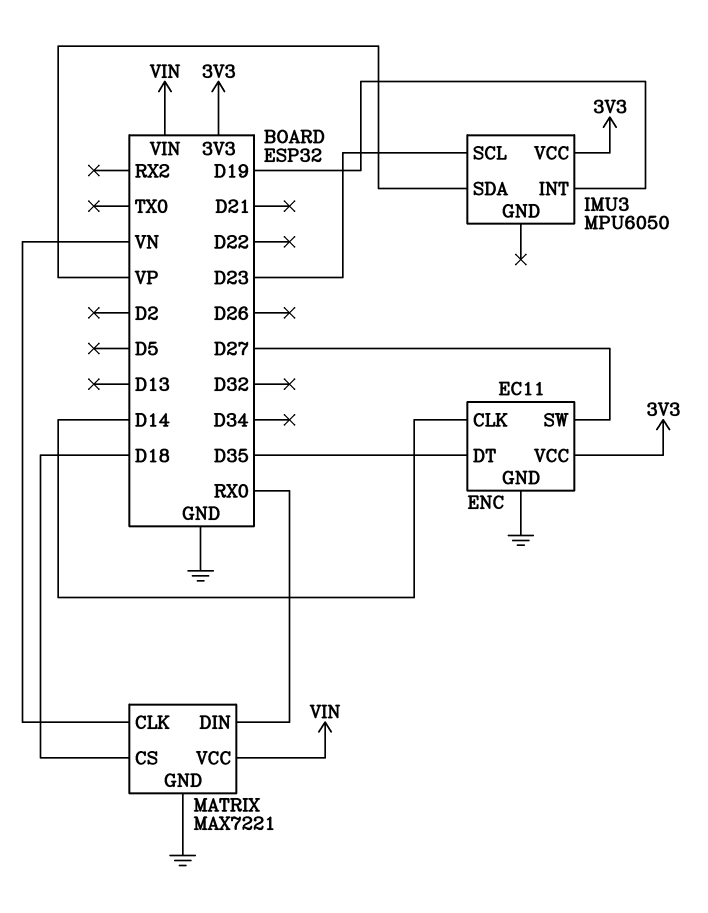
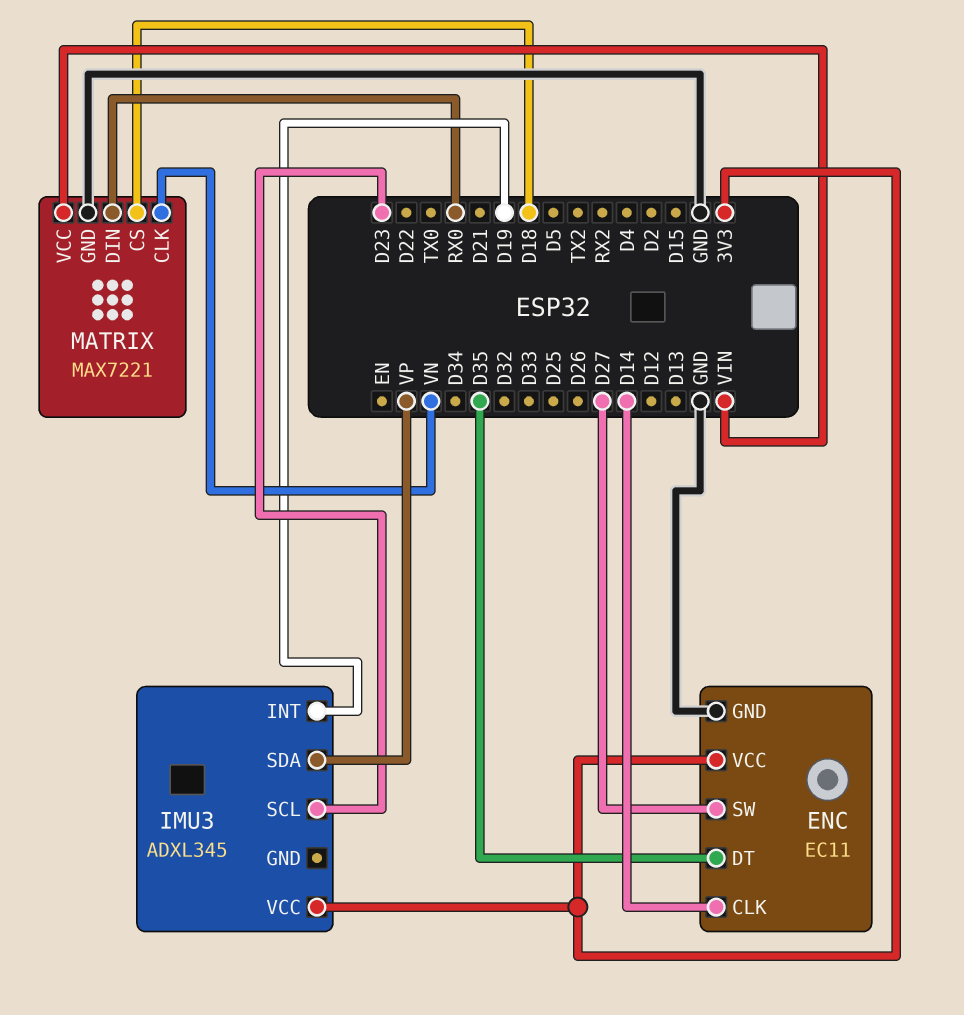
IMU3: MPU6050 -> ADXL345

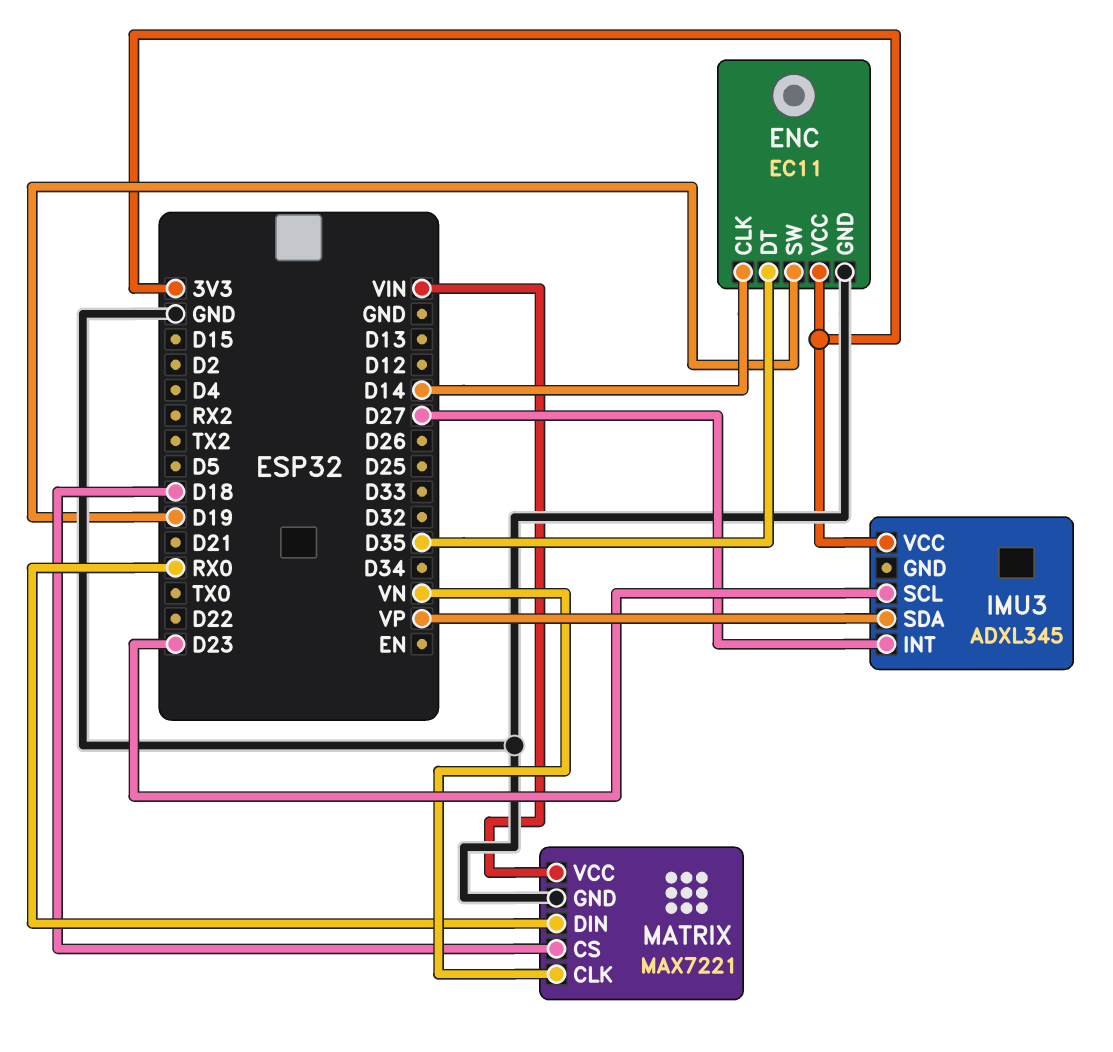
ENC pin SW: D27 -> D19
IMU3 pin INT: D19 -> D27

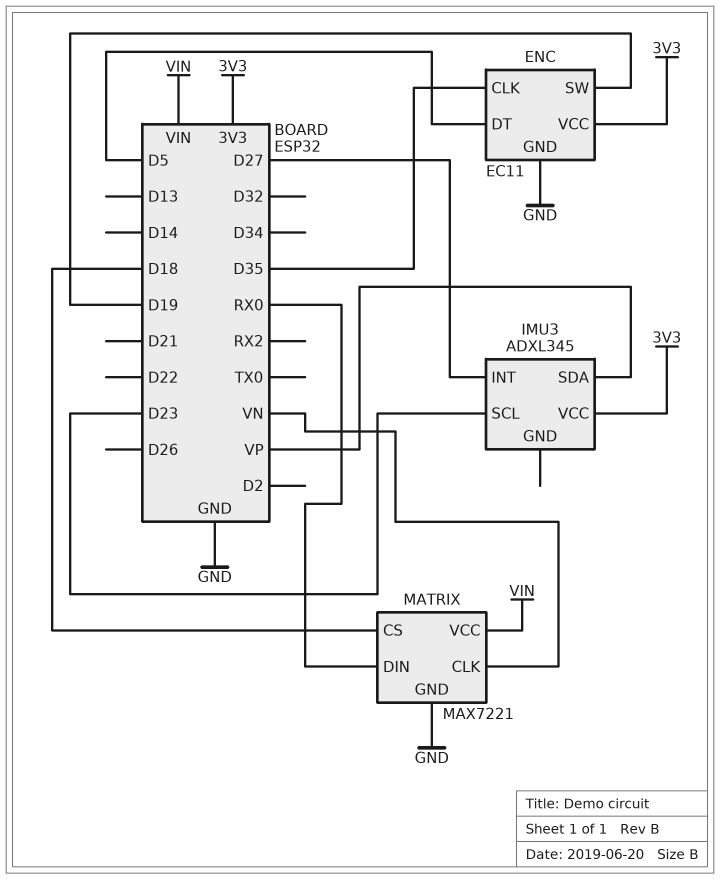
ENC pin CLK: D14 -> D35
ENC pin DT: D35 -> D5

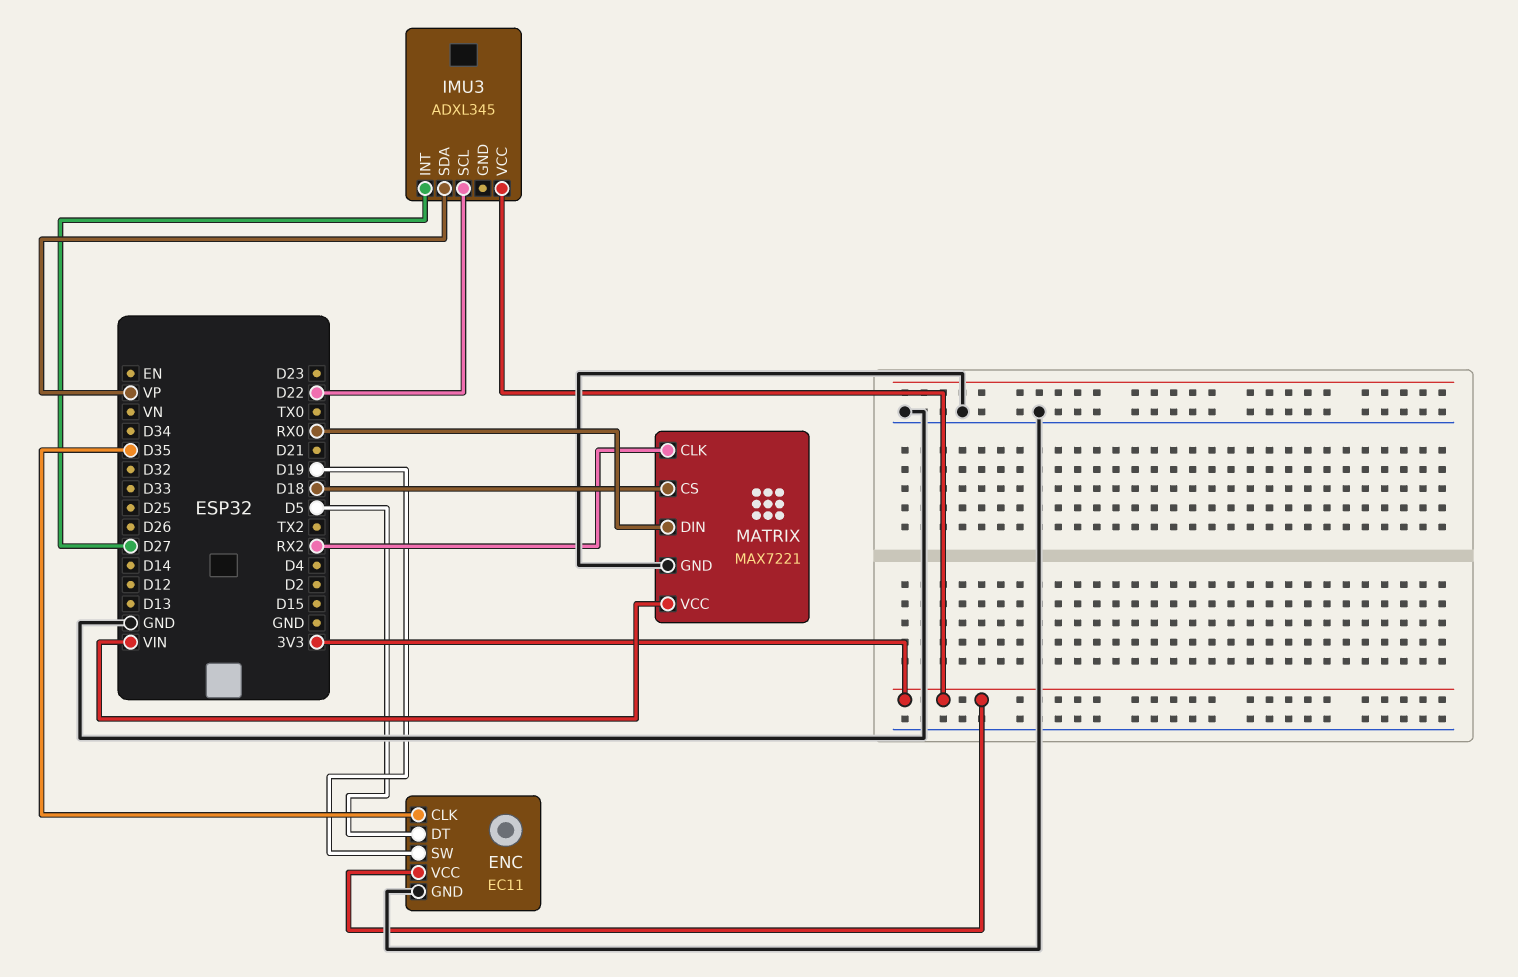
IMU3 pin SCL: D23 -> D22
MATRIX pin CLK: VN -> RX2

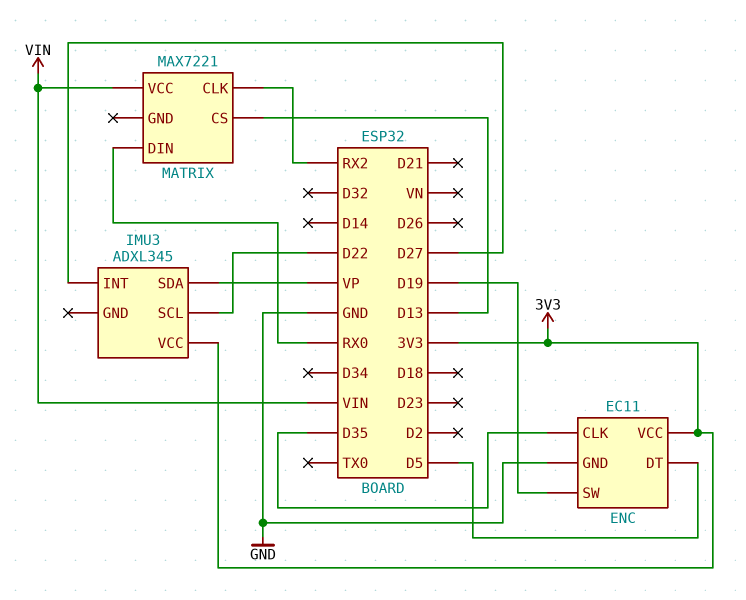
MATRIX pin CS: D18 -> D13
MATRIX pin GND: GND -> none

